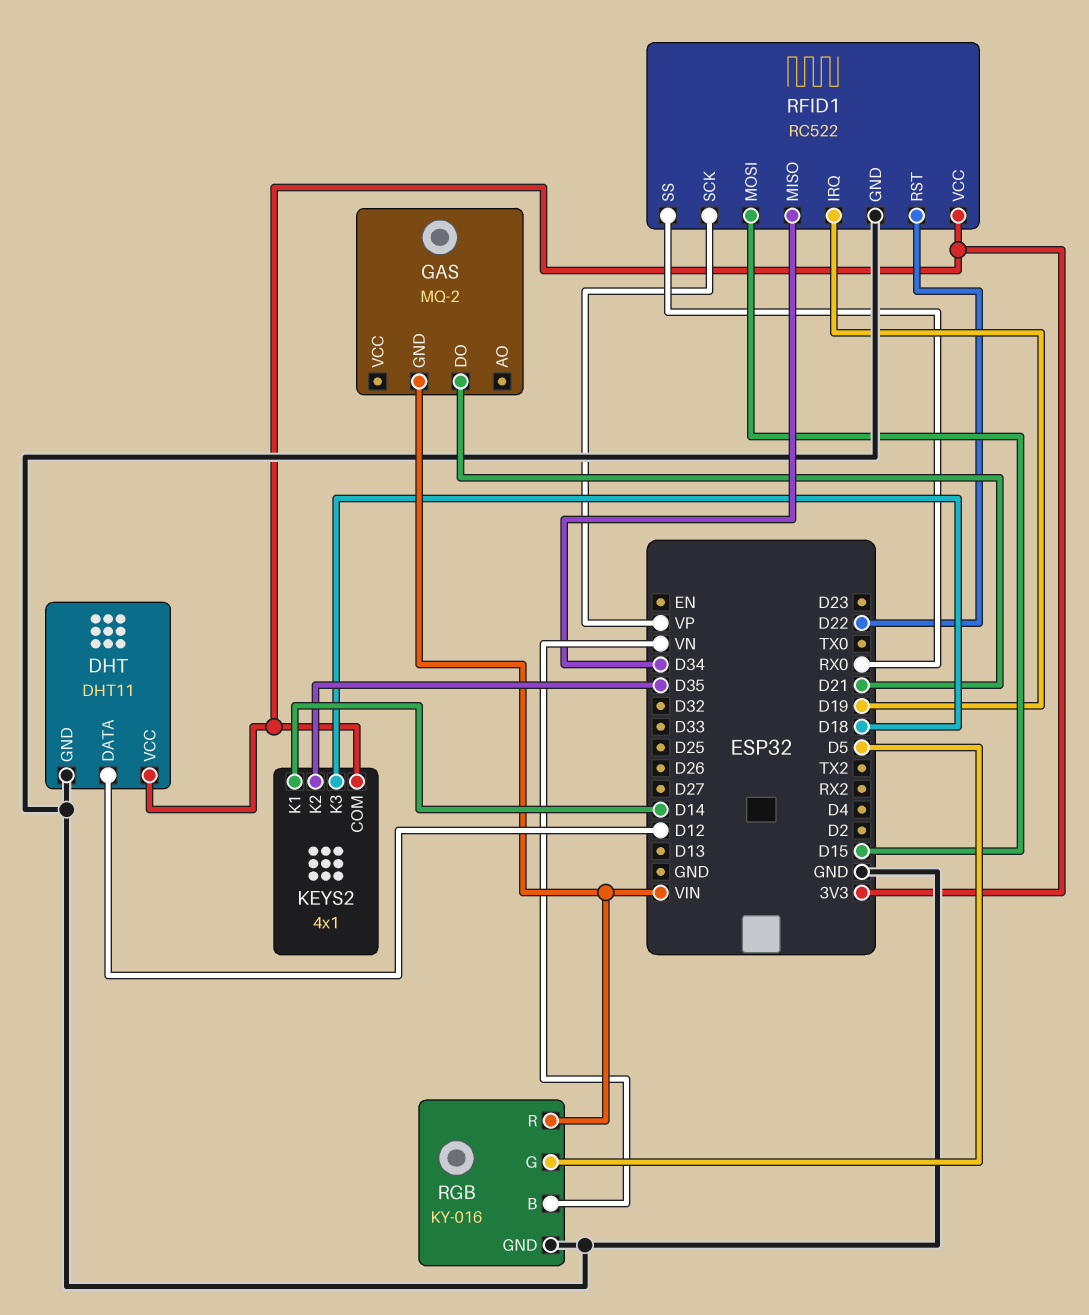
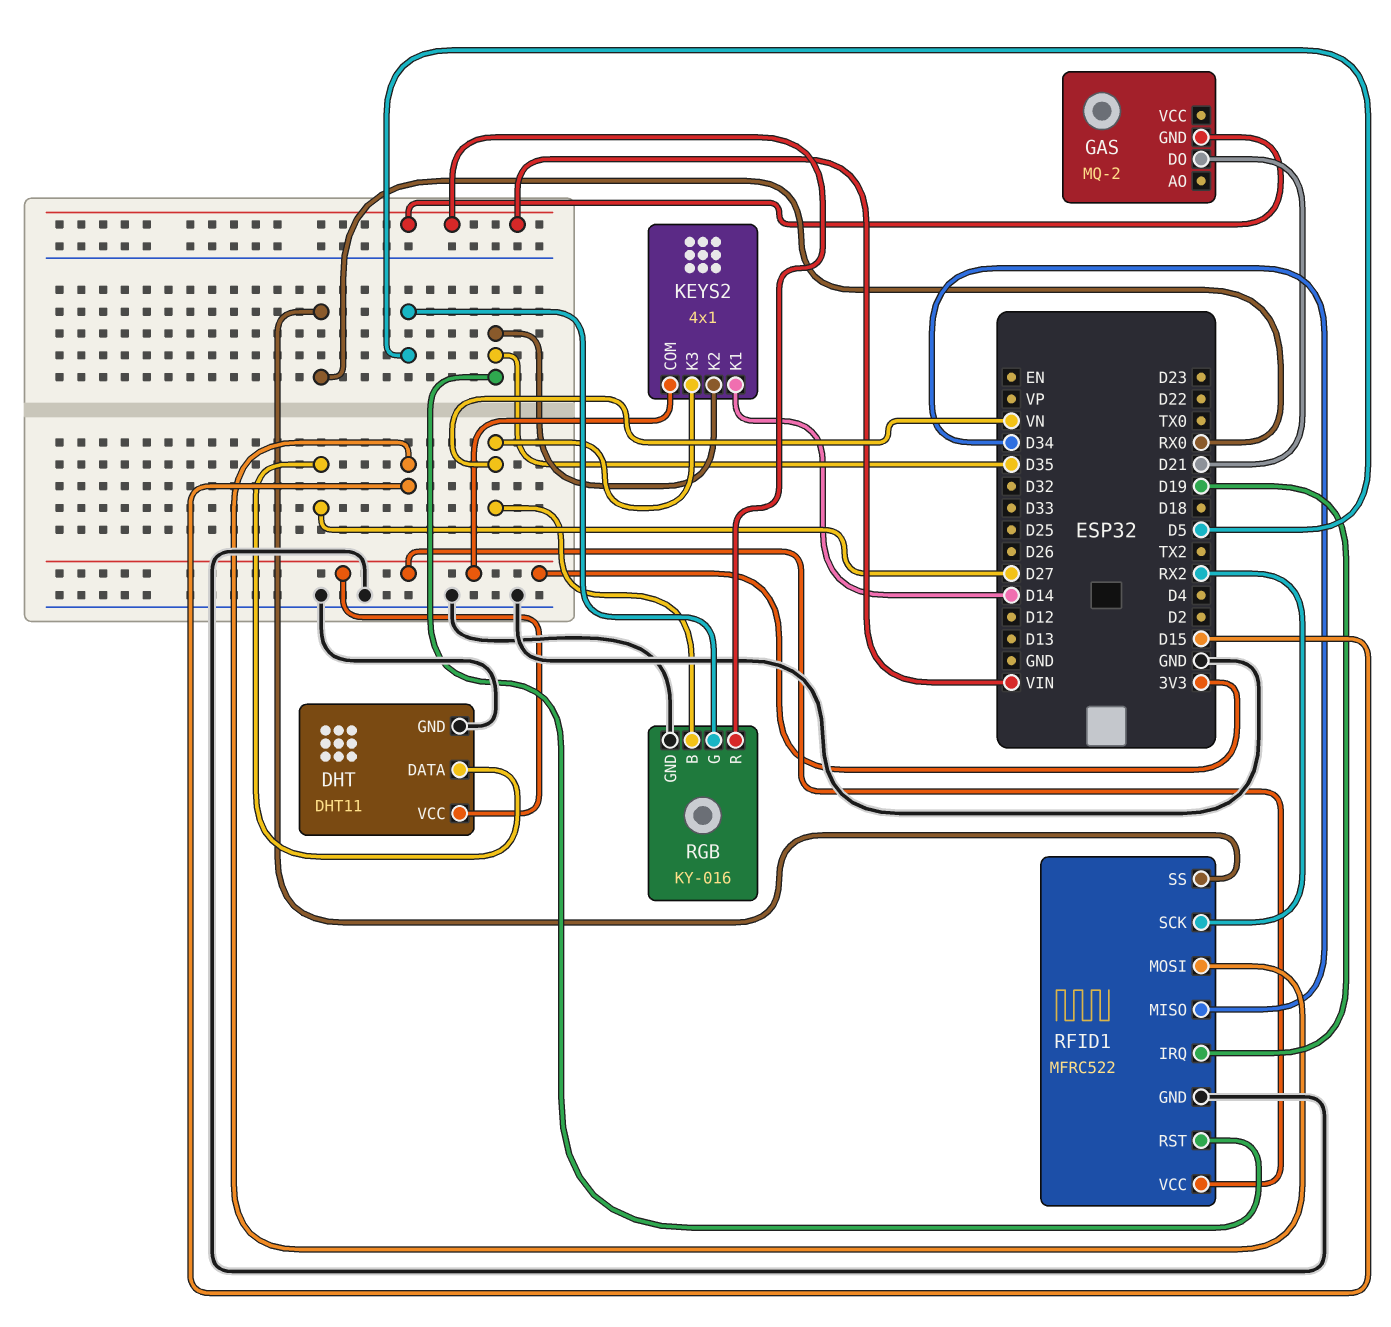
DHT pin DATA: D12 -> D27
KEYS2 pin K3: D18 -> VN
RFID1: RC522 -> MFRC522
RFID1 pin RST: D22 -> D35
RFID1 pin SCK: VP -> RX2

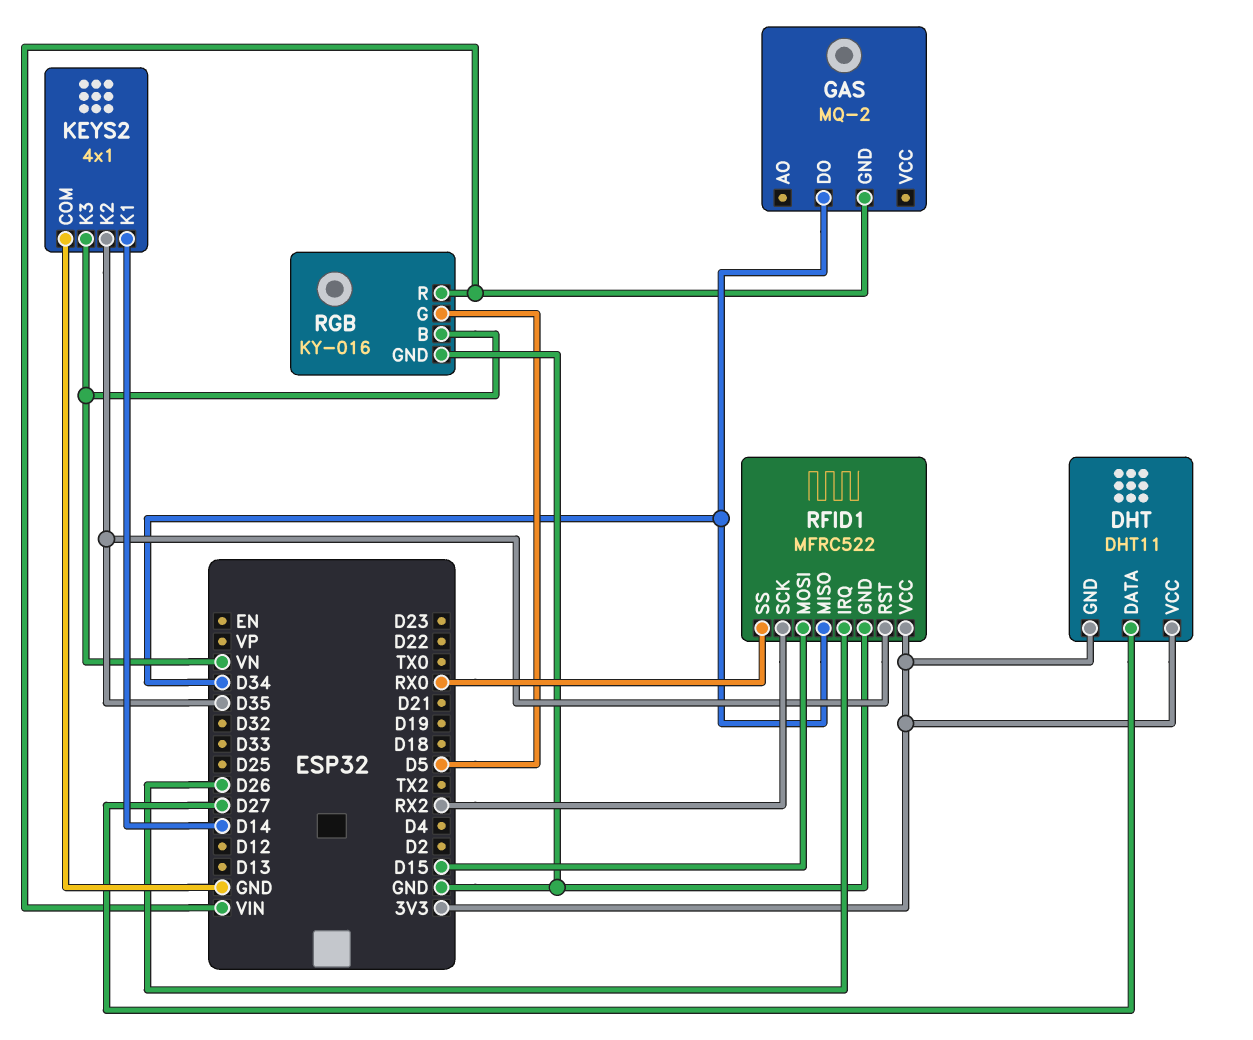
DHT pin GND: GND -> 3V3
GAS pin DO: D21 -> D34
KEYS2 pin COM: 3V3 -> GND
RFID1 pin IRQ: D19 -> D26

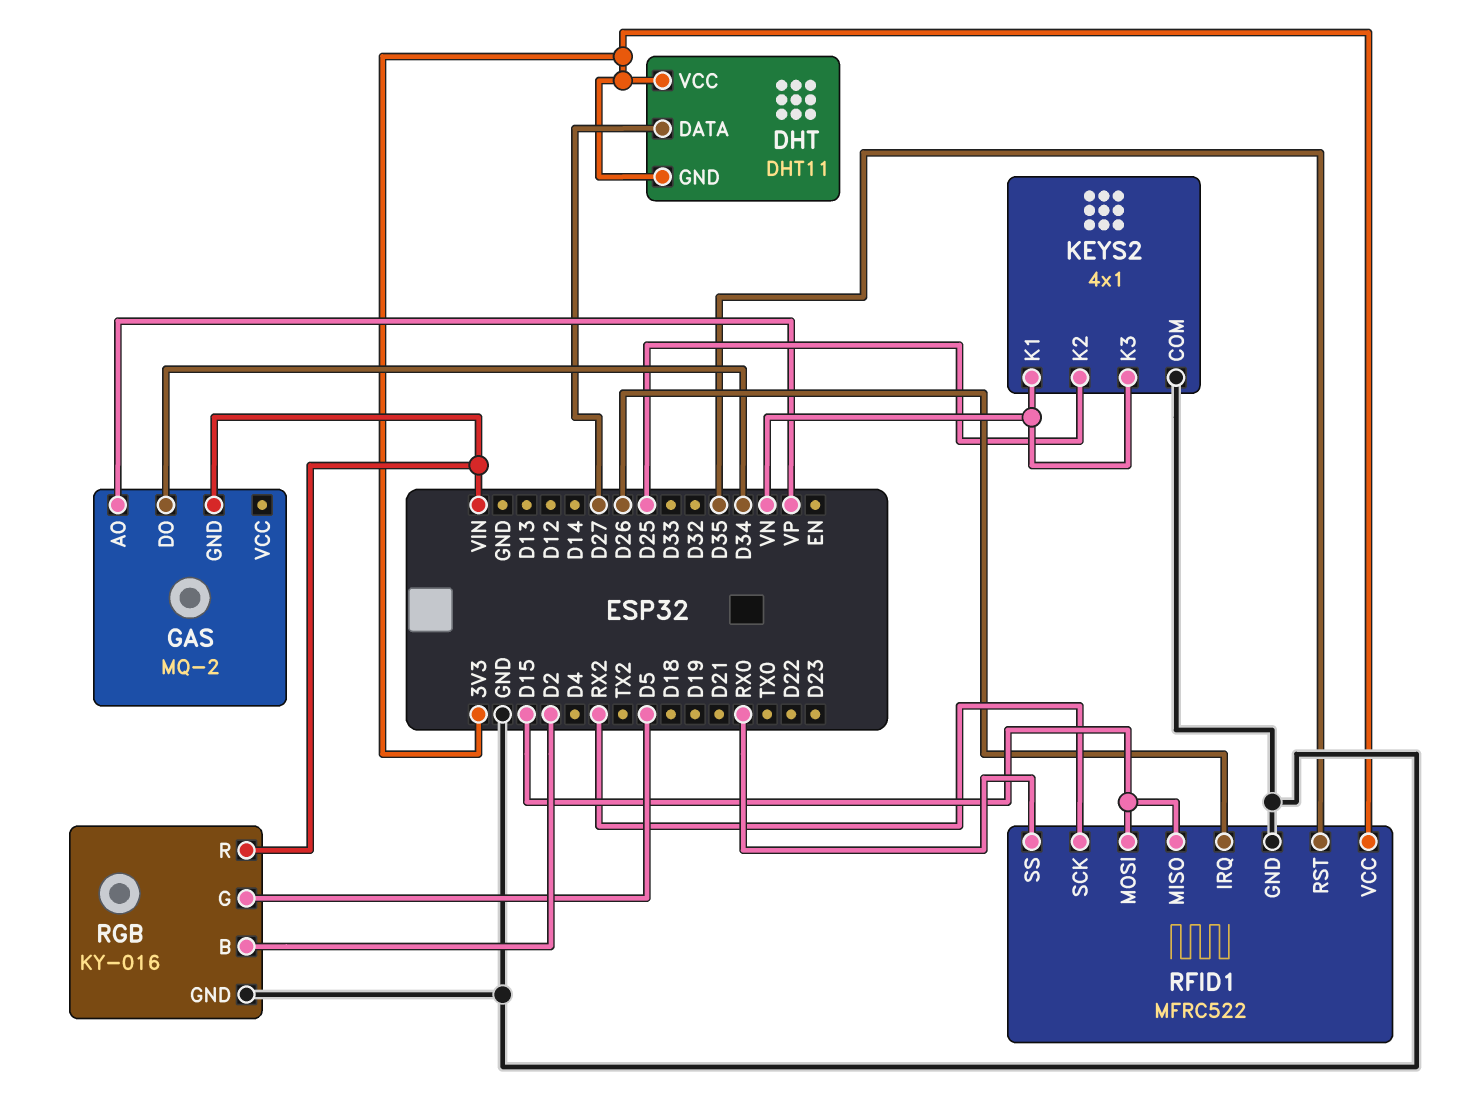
GAS pin AO: none -> VP
KEYS2 pin K1: D14 -> VN
KEYS2 pin K2: D35 -> D25
RFID1 pin MISO: D34 -> D15
RGB pin B: VN -> D2

